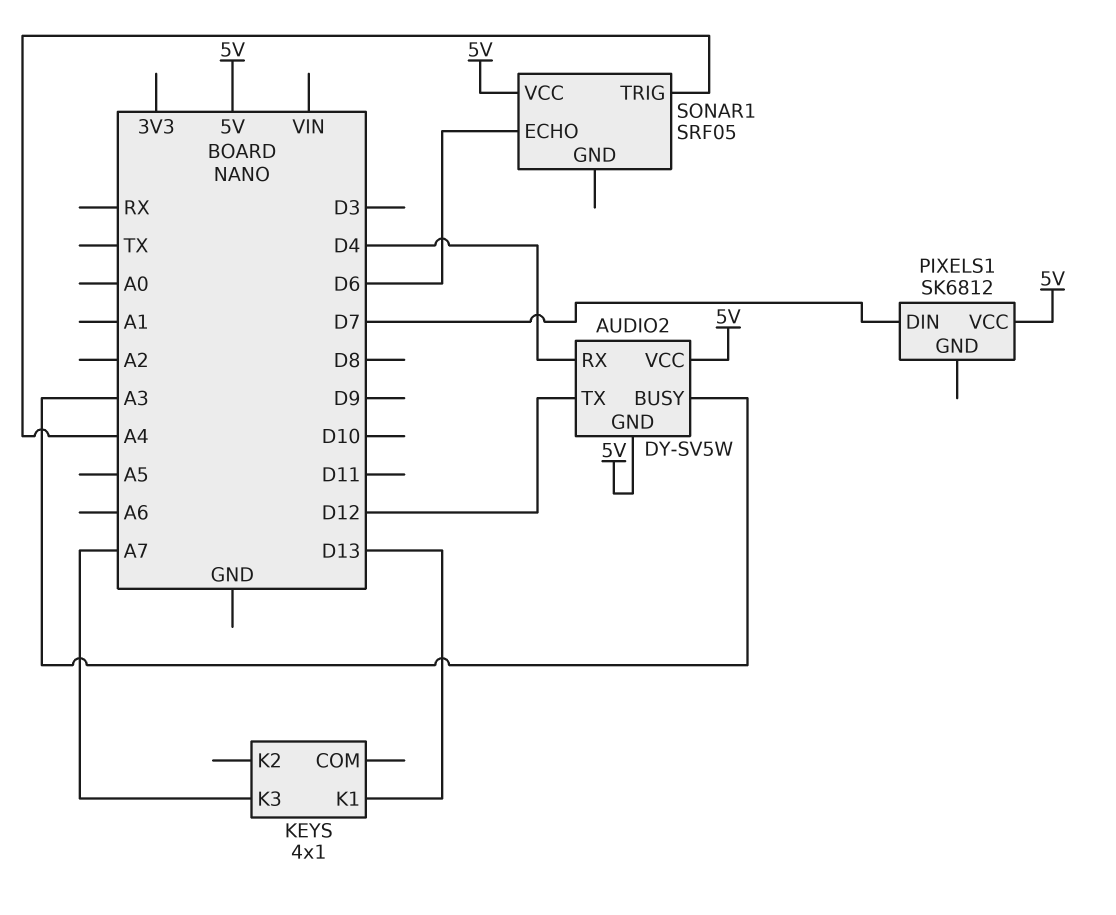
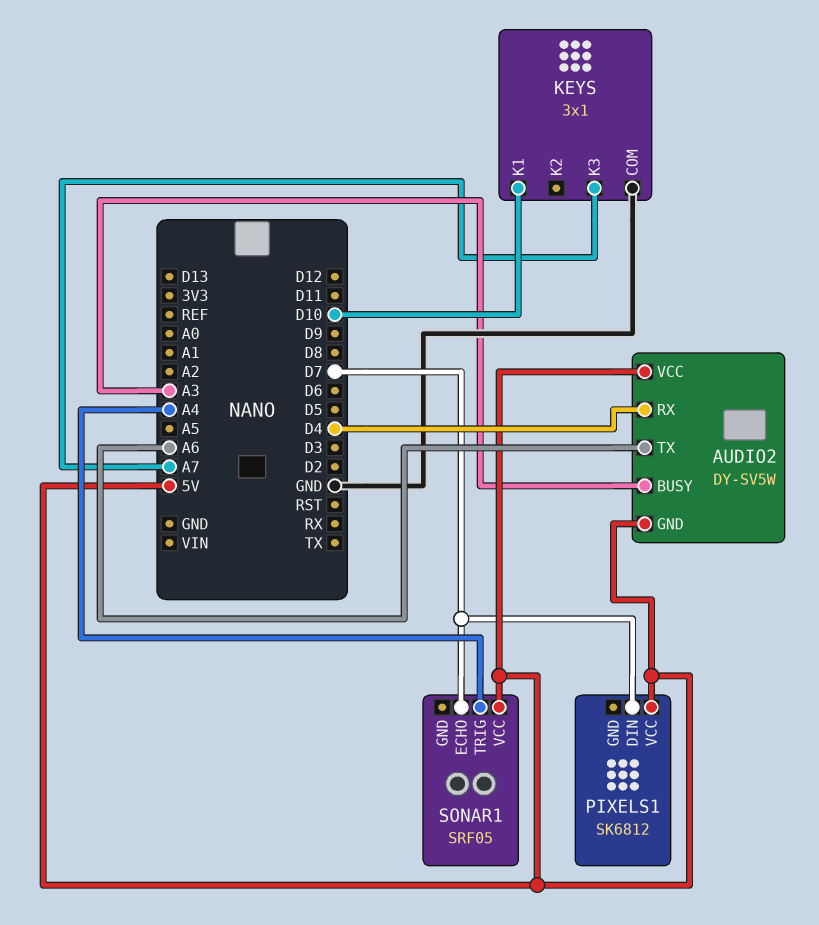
AUDIO2 pin TX: D12 -> A6
KEYS: 4x1 -> 3x1
KEYS pin COM: none -> GND
KEYS pin K1: D13 -> D10
SONAR1 pin ECHO: D6 -> D7

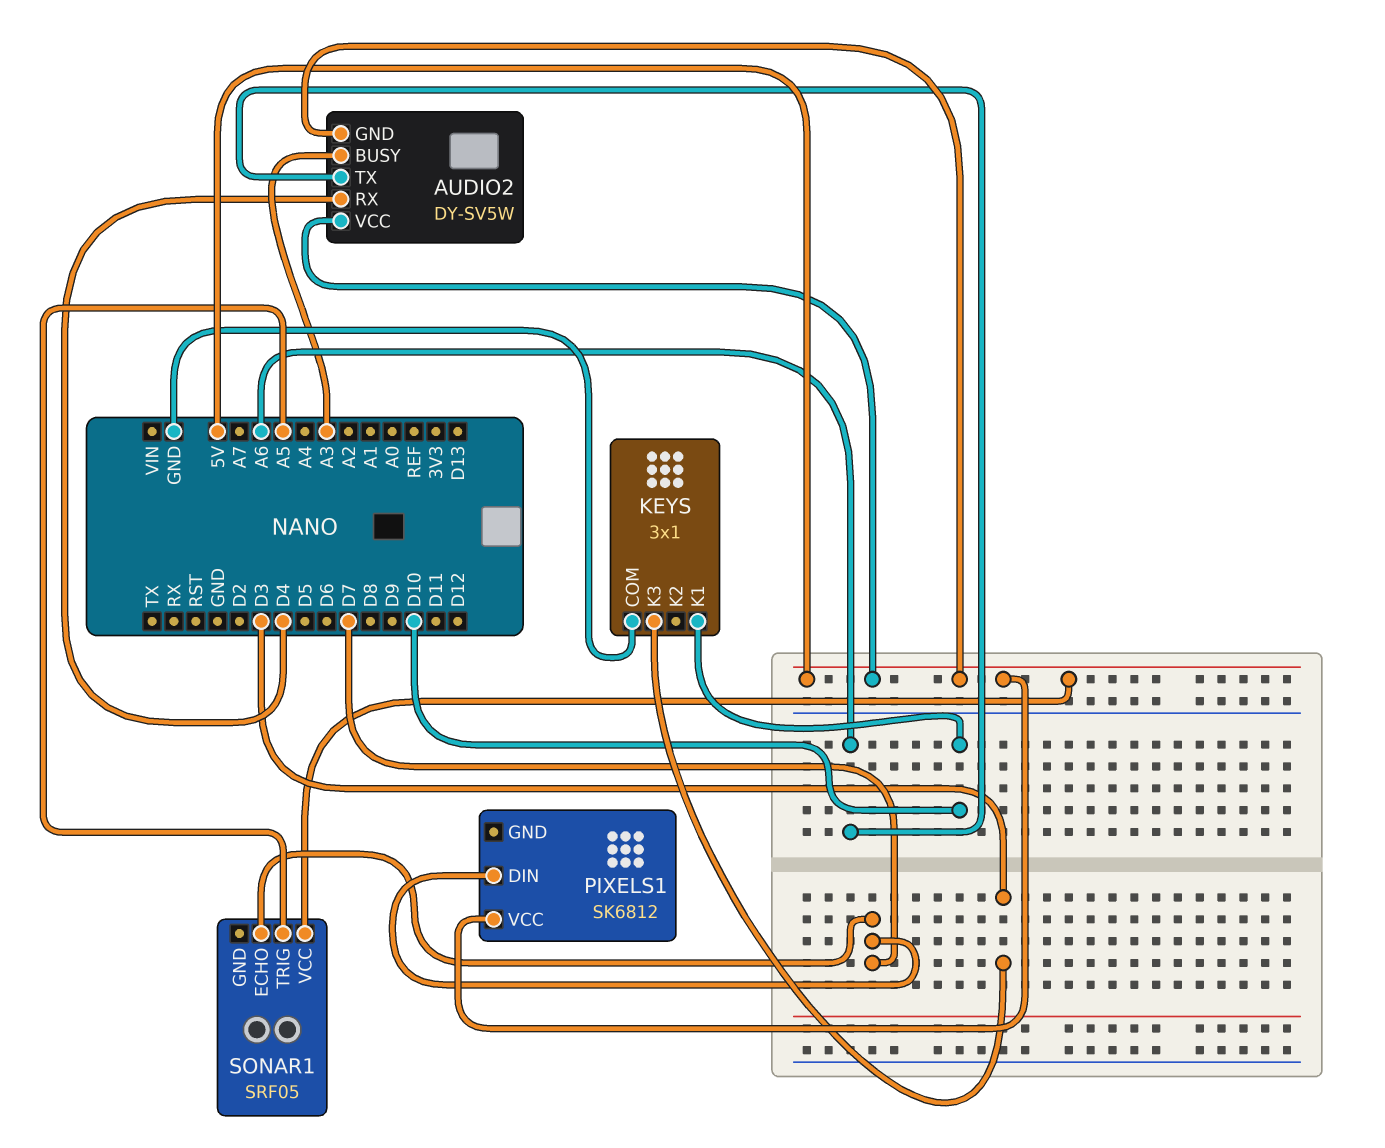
KEYS pin K3: A7 -> D3
SONAR1 pin TRIG: A4 -> A5

